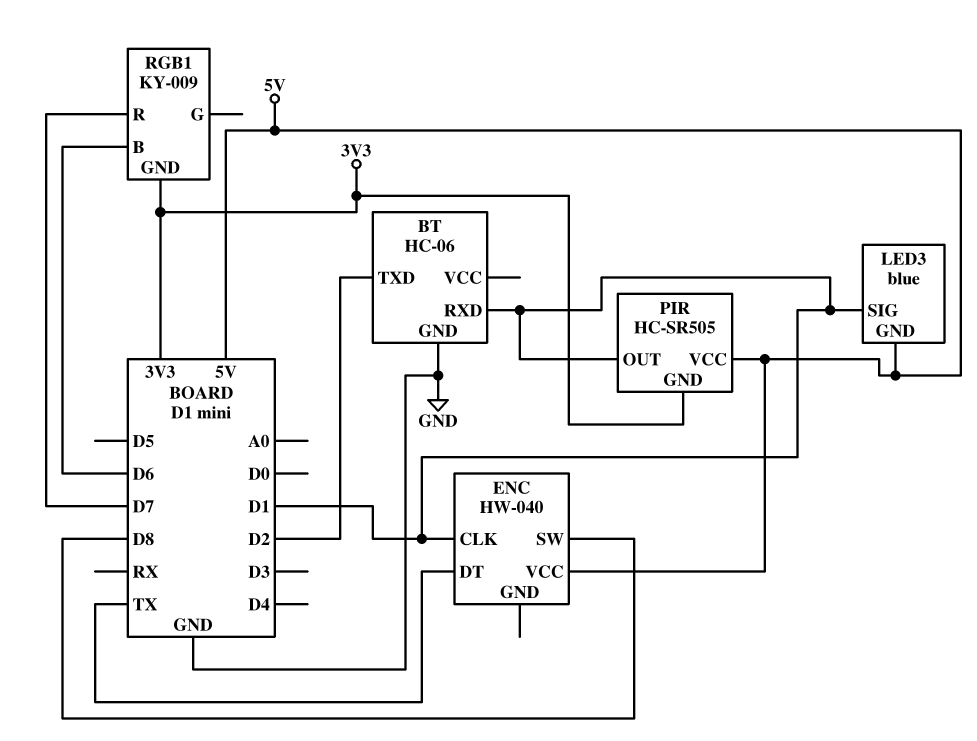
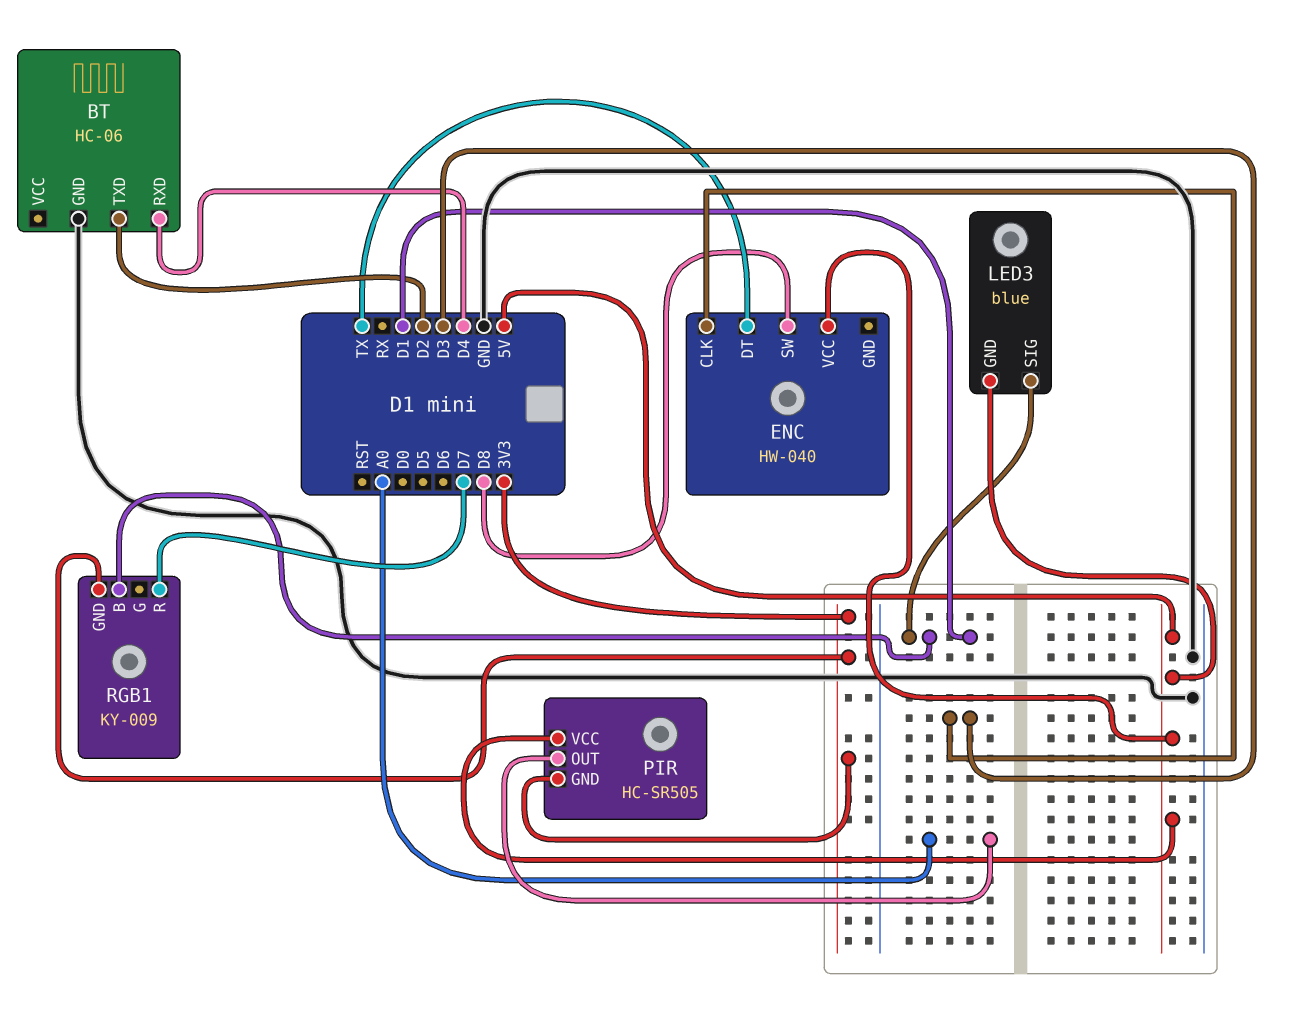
BT pin RXD: D1 -> D4
ENC pin CLK: D1 -> D3
PIR pin OUT: D1 -> A0
RGB1 pin B: D6 -> D1

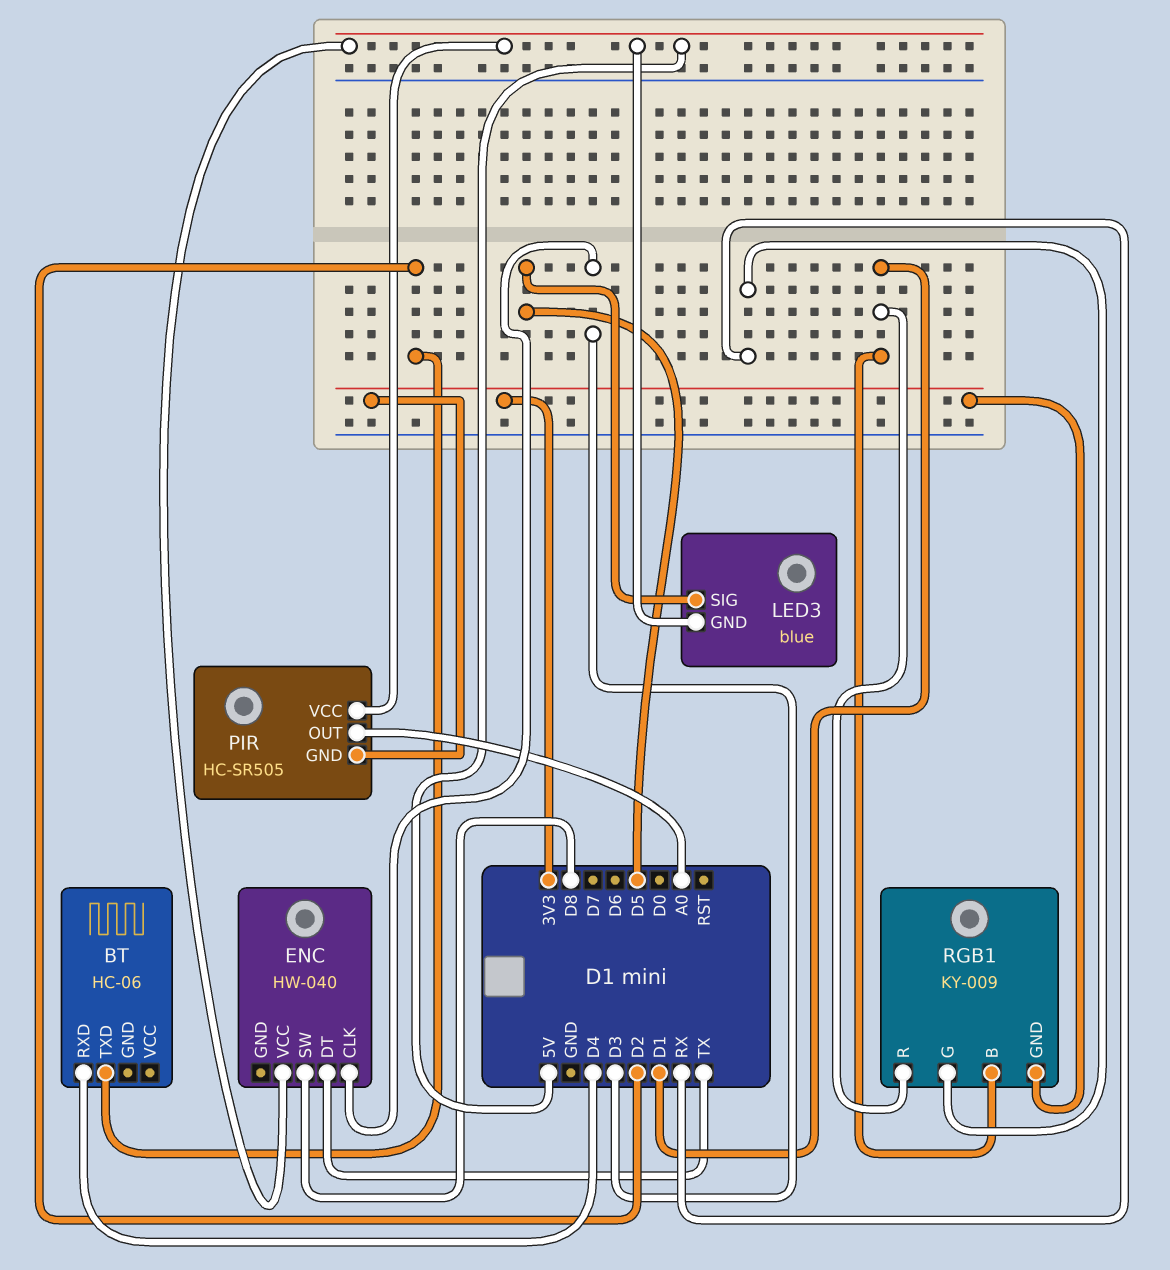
BT pin GND: GND -> none
LED3 pin SIG: D1 -> D5
RGB1 pin G: none -> RX
RGB1 pin R: D7 -> D1

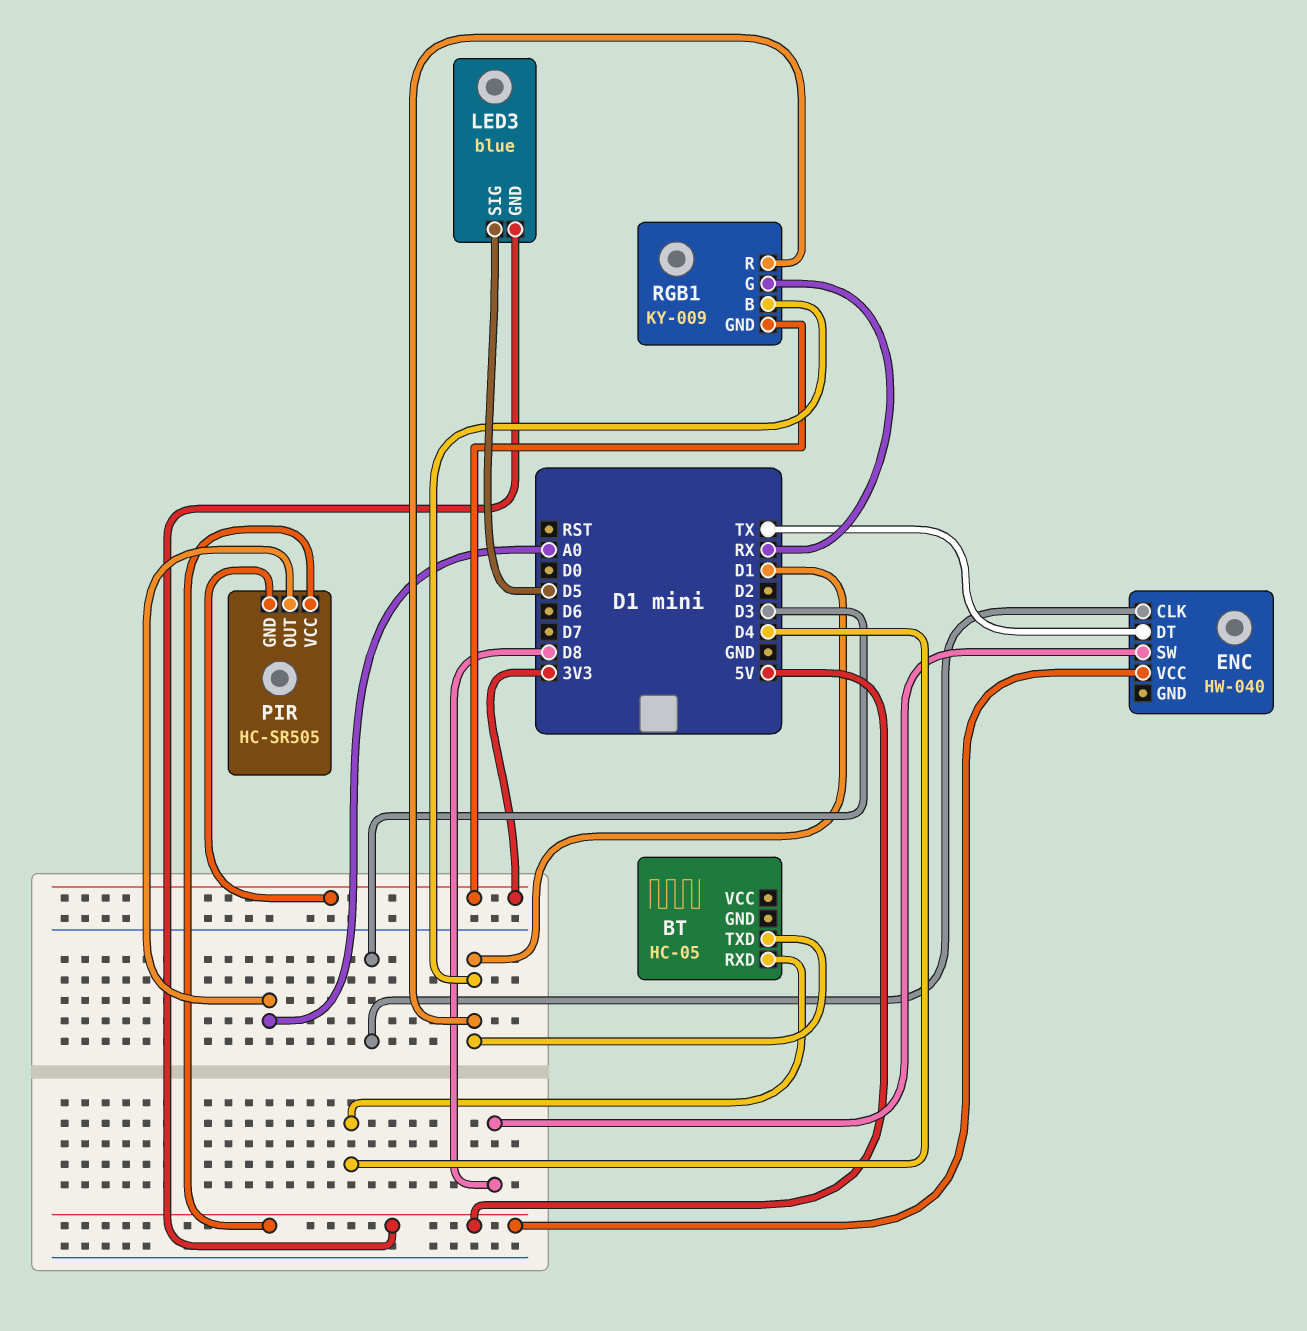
BT: HC-06 -> HC-05
BT pin TXD: D2 -> D1

